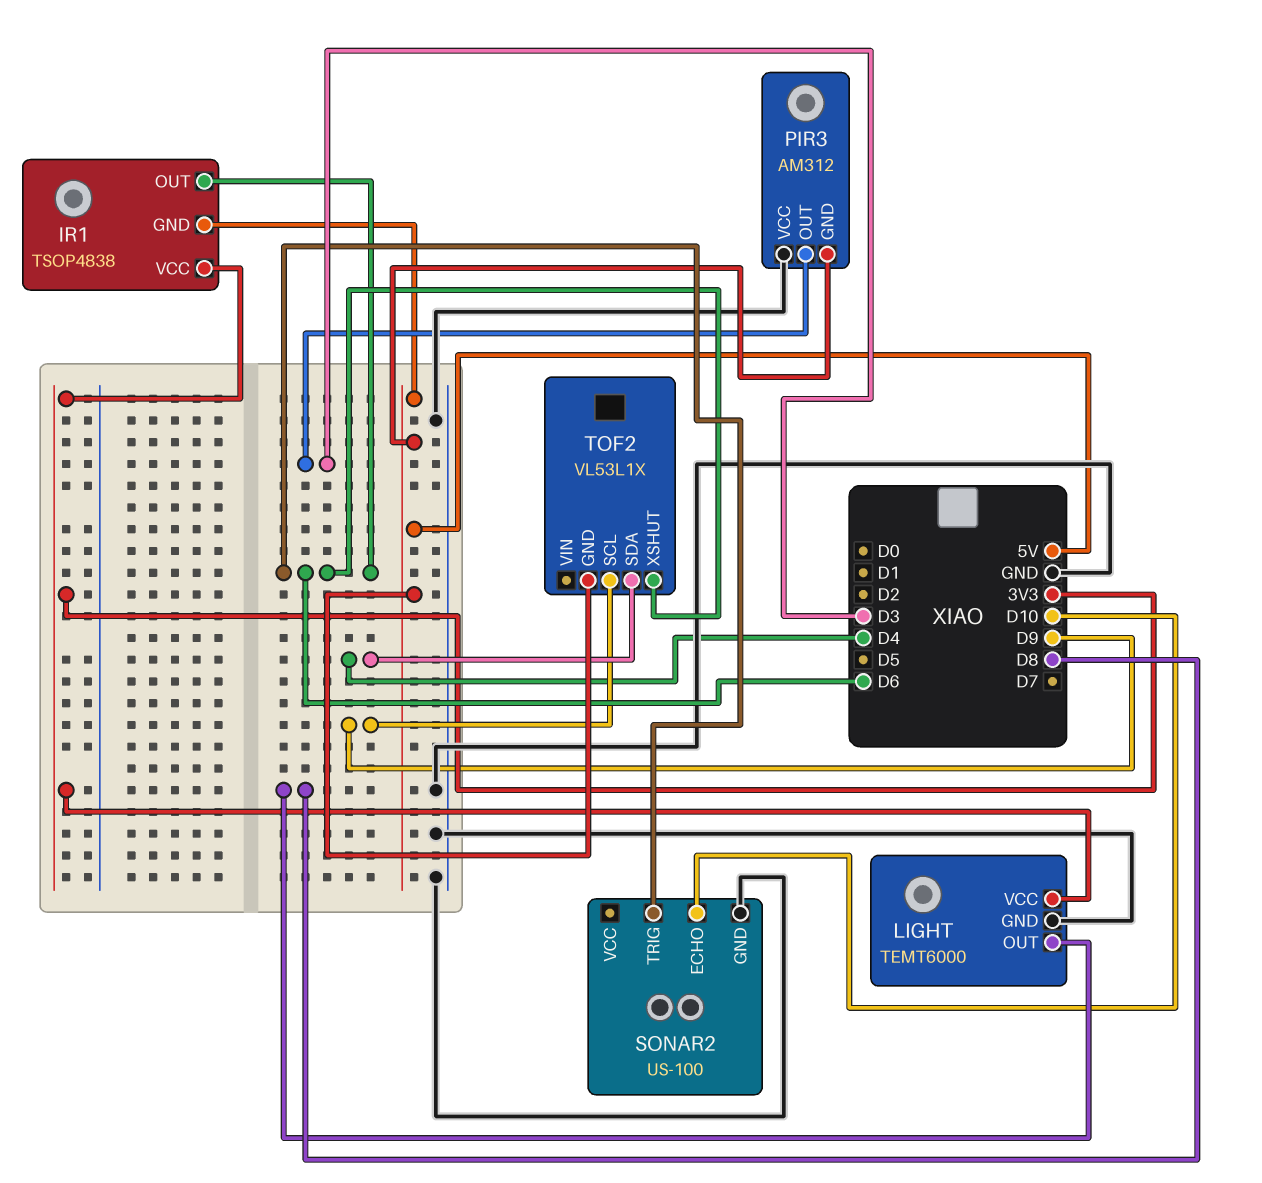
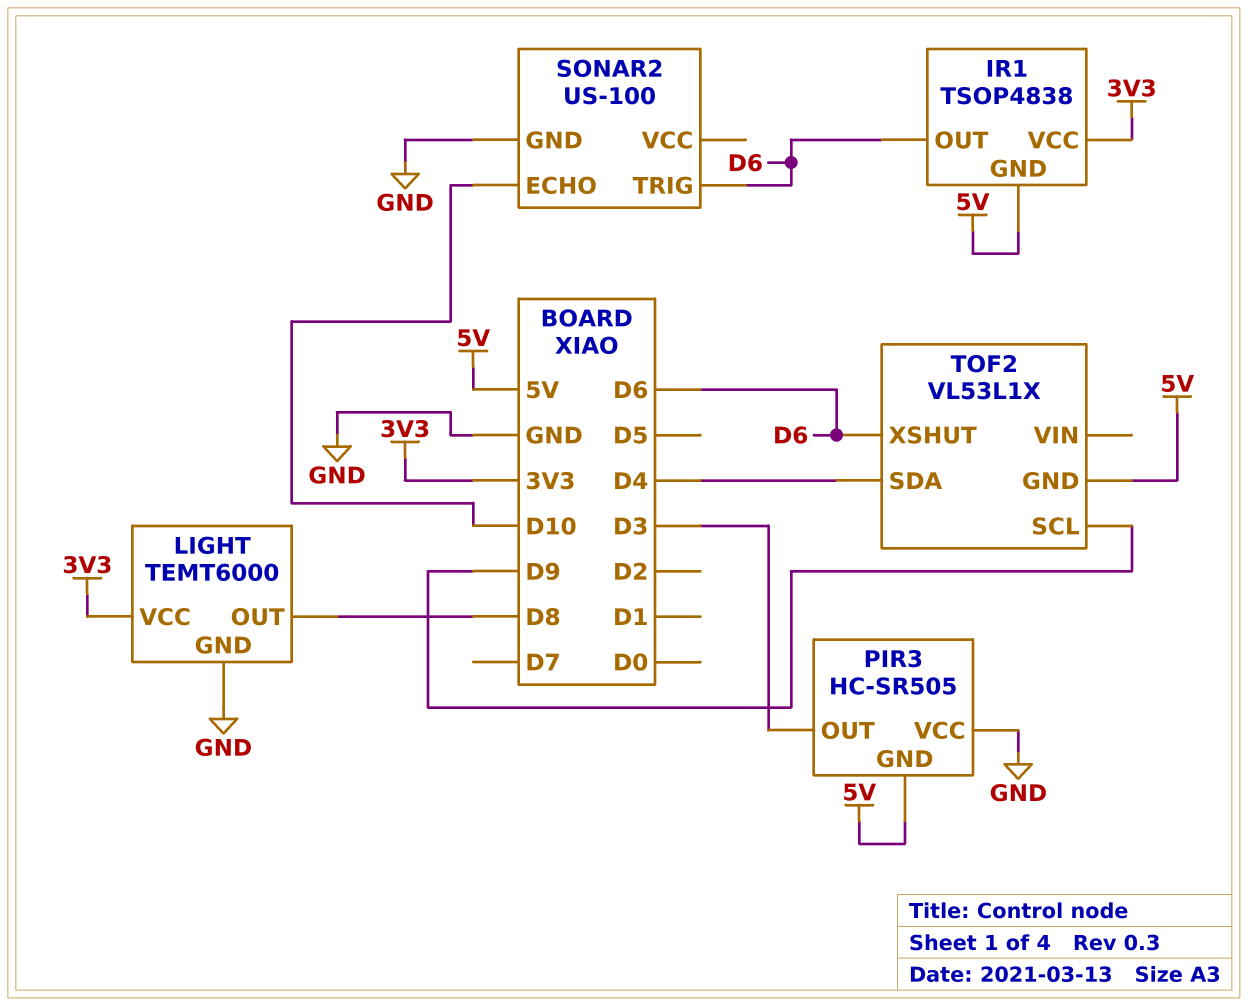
PIR3: AM312 -> HC-SR505

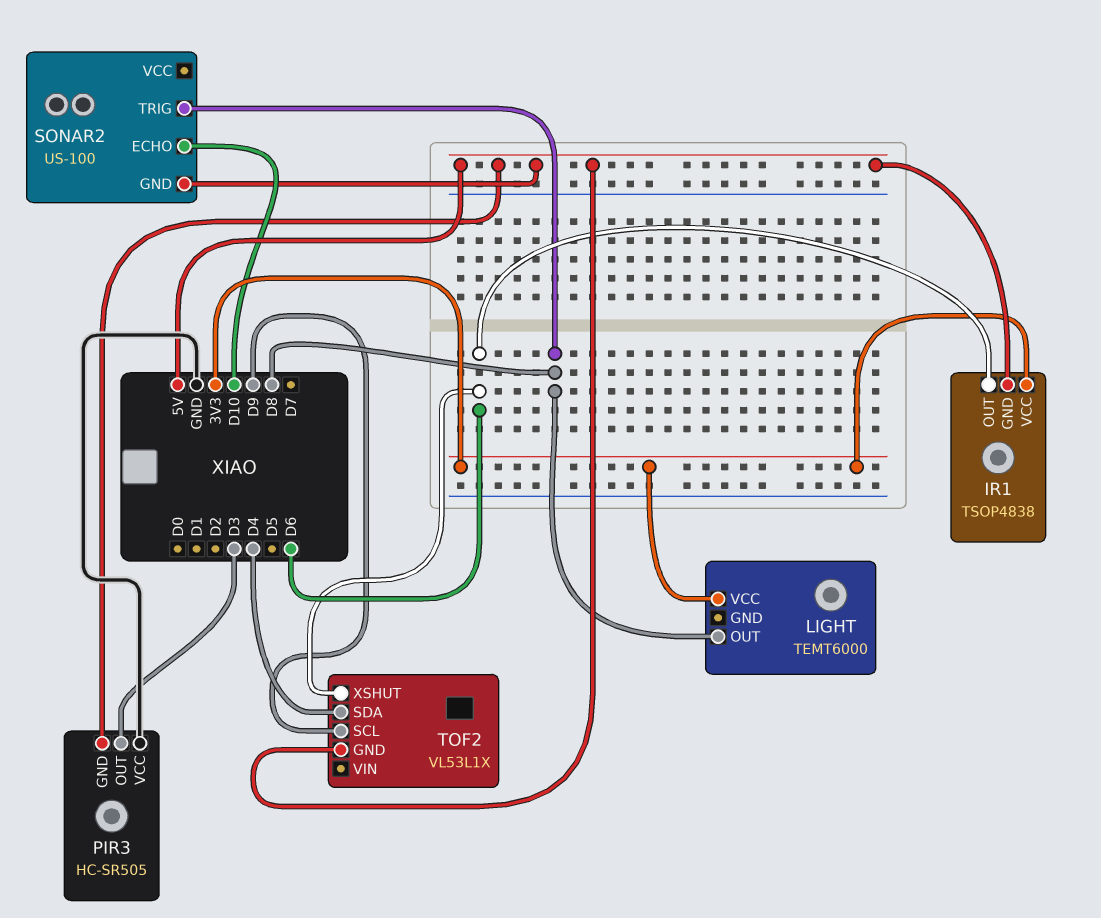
LIGHT pin GND: GND -> none
SONAR2 pin GND: GND -> 5V
SONAR2 pin TRIG: D6 -> D8

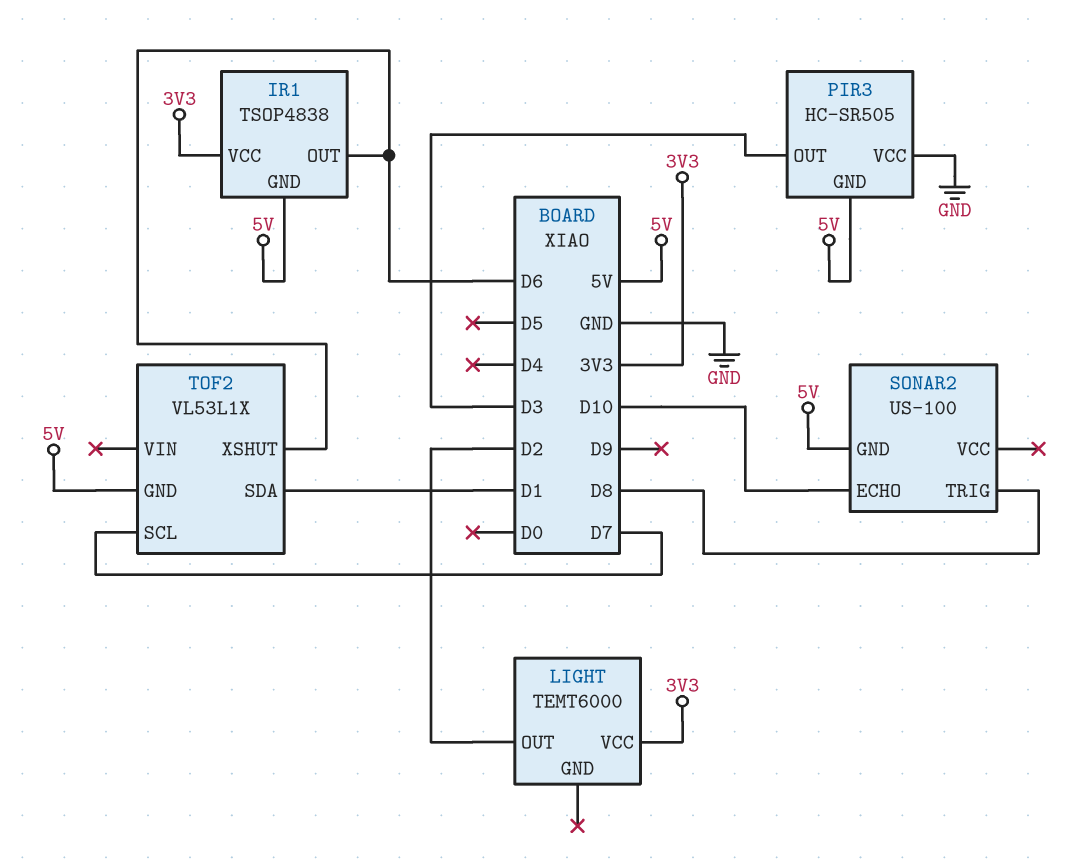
LIGHT pin OUT: D8 -> D2
TOF2 pin SCL: D9 -> D7
TOF2 pin SDA: D4 -> D1

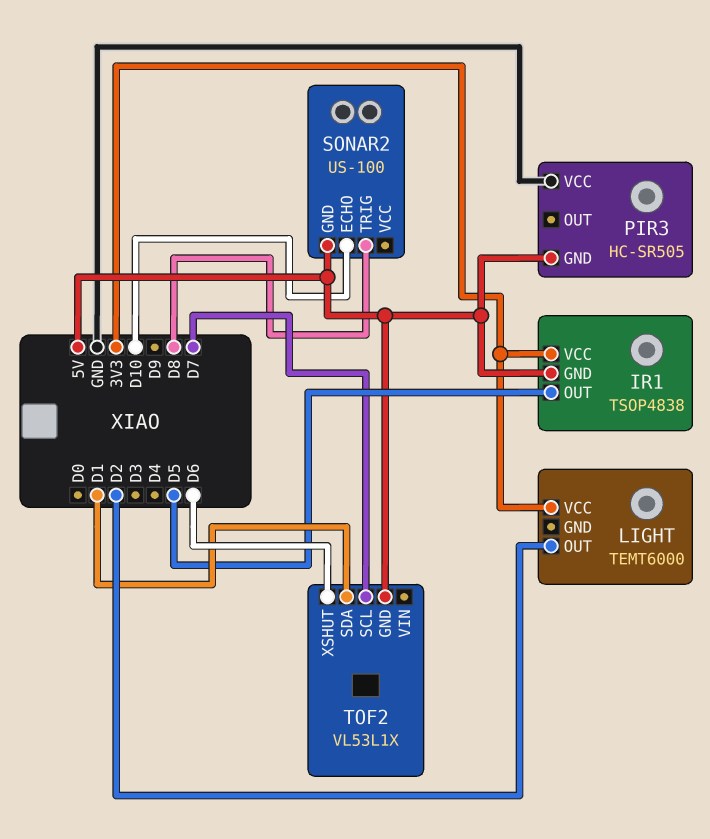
IR1 pin OUT: D6 -> D5
PIR3 pin OUT: D3 -> none

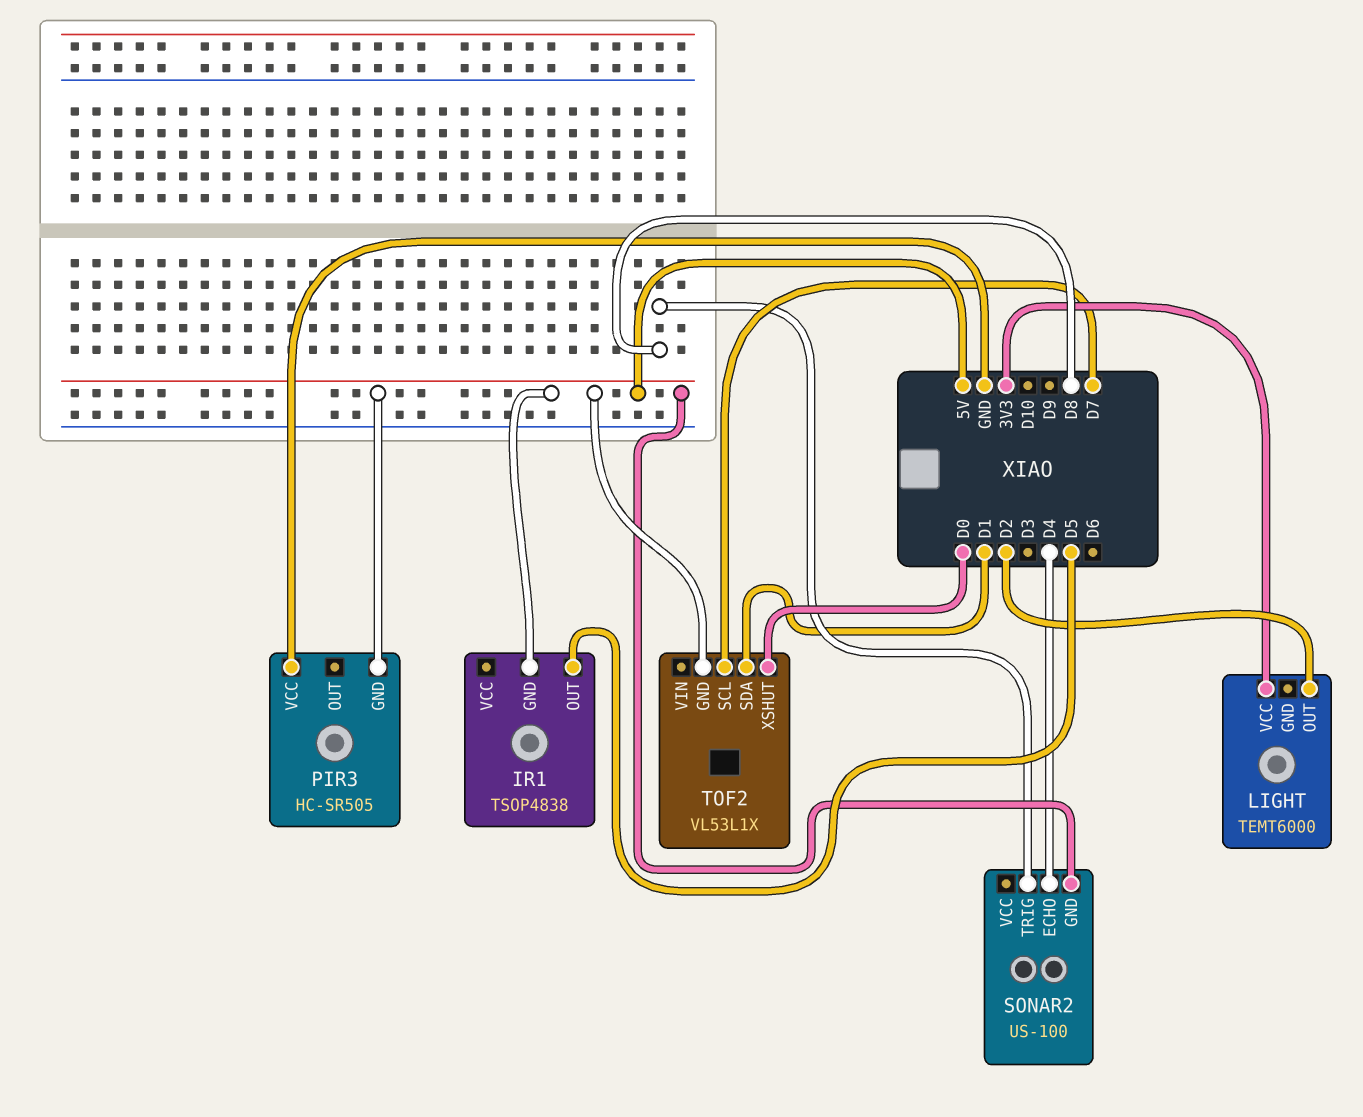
IR1 pin VCC: 3V3 -> none
SONAR2 pin ECHO: D10 -> D4
TOF2 pin XSHUT: D6 -> D0

